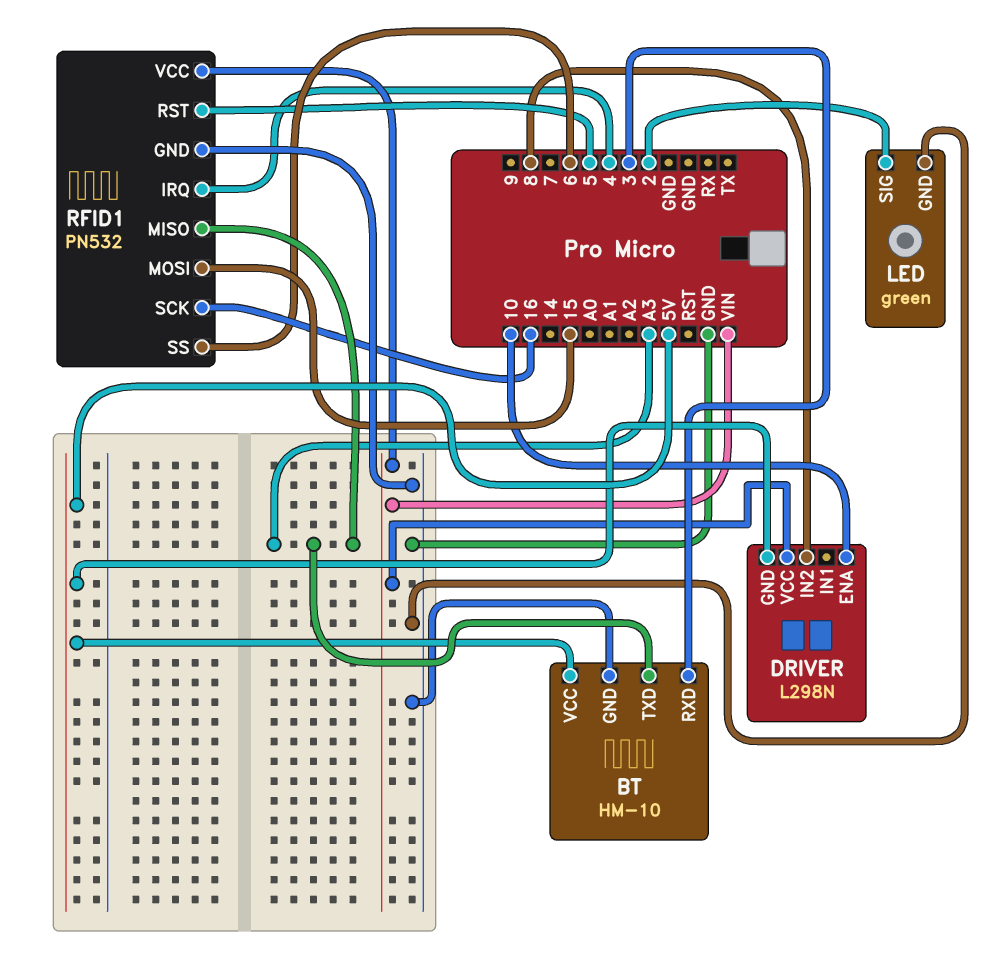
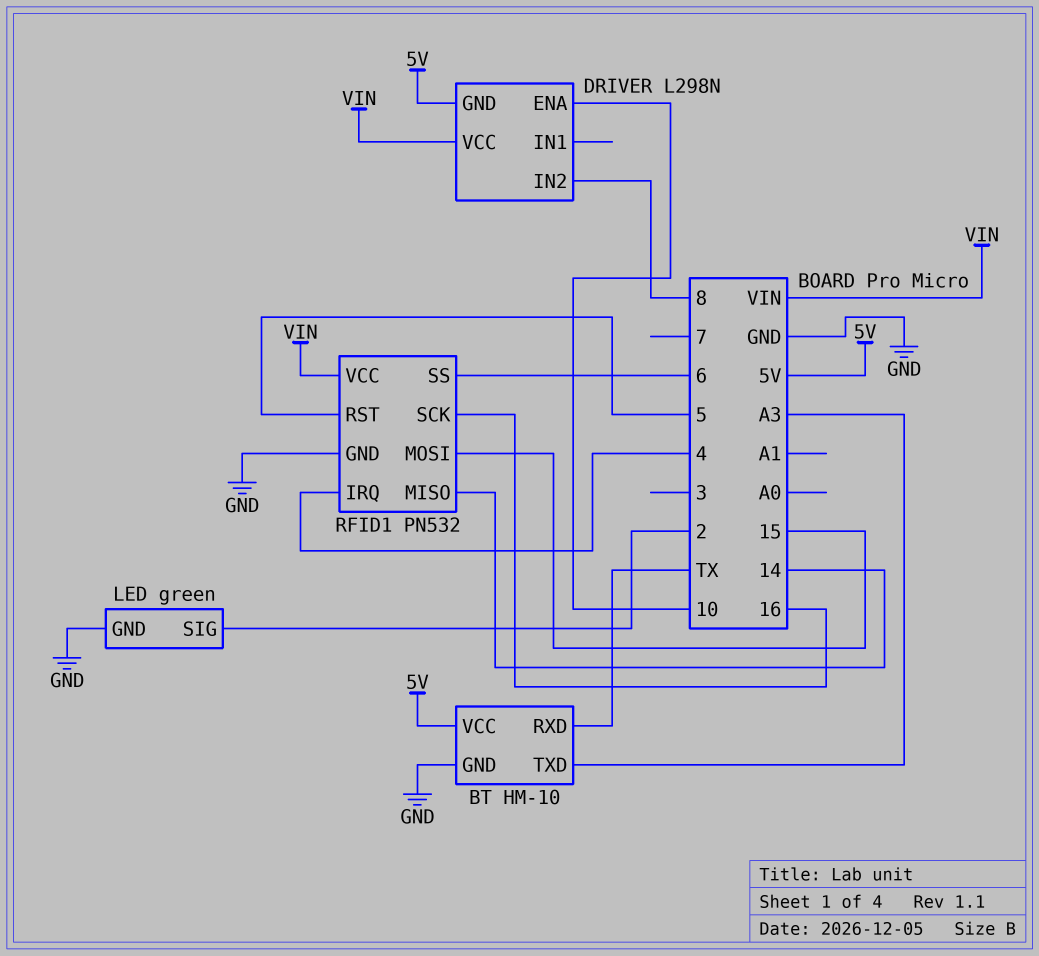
BT pin RXD: 3 -> TX
RFID1 pin MISO: A3 -> 14

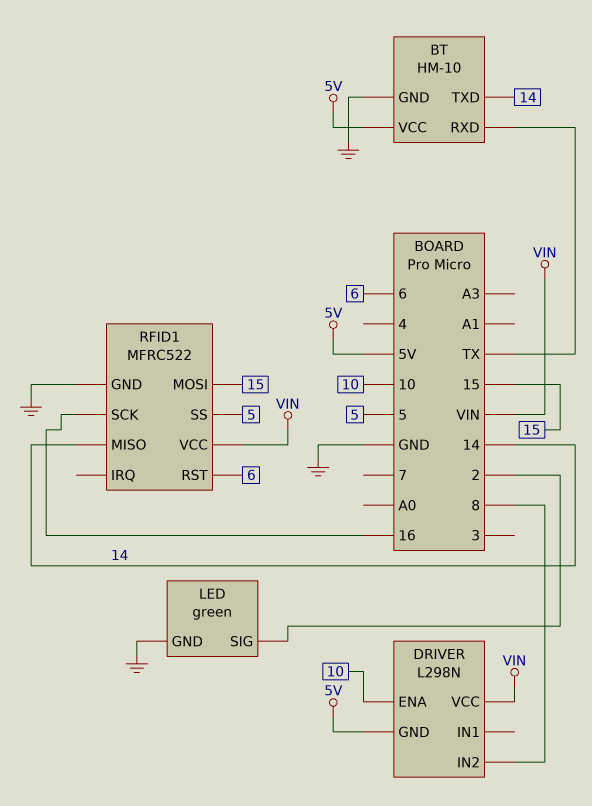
BT pin TXD: A3 -> 14
RFID1: PN532 -> MFRC522
RFID1 pin IRQ: 4 -> none
RFID1 pin RST: 5 -> 6
RFID1 pin SS: 6 -> 5

